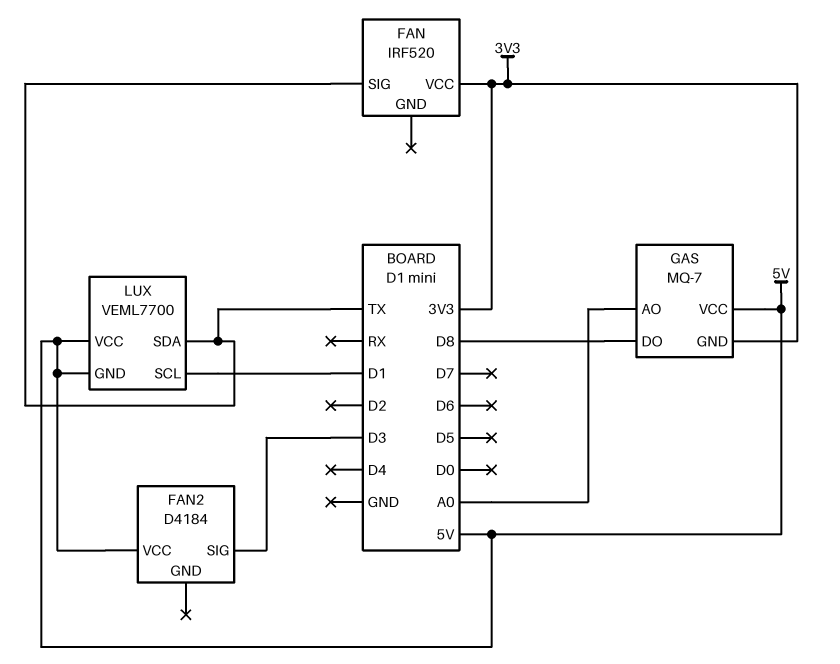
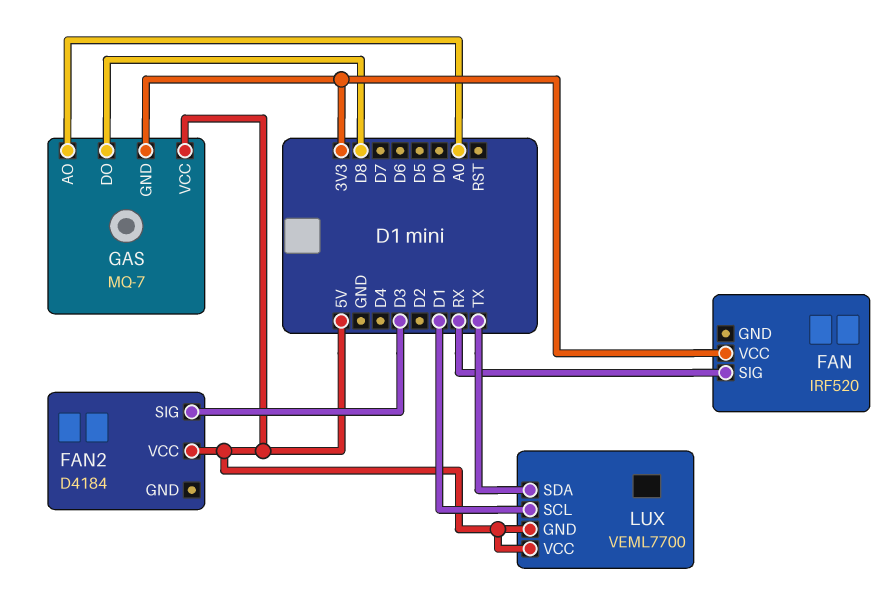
FAN pin SIG: TX -> RX

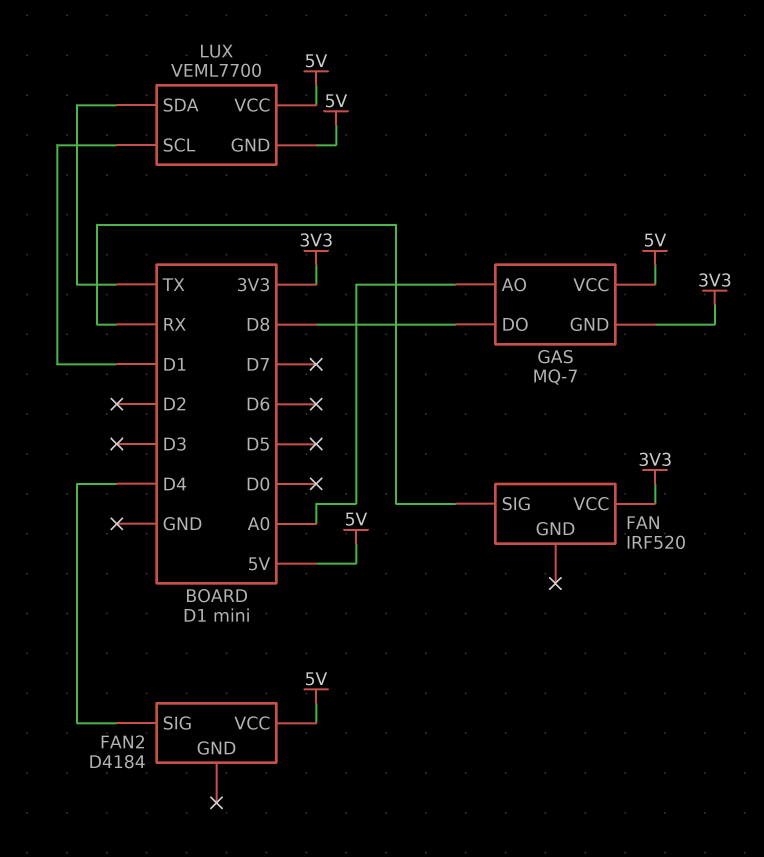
FAN2 pin SIG: D3 -> D4

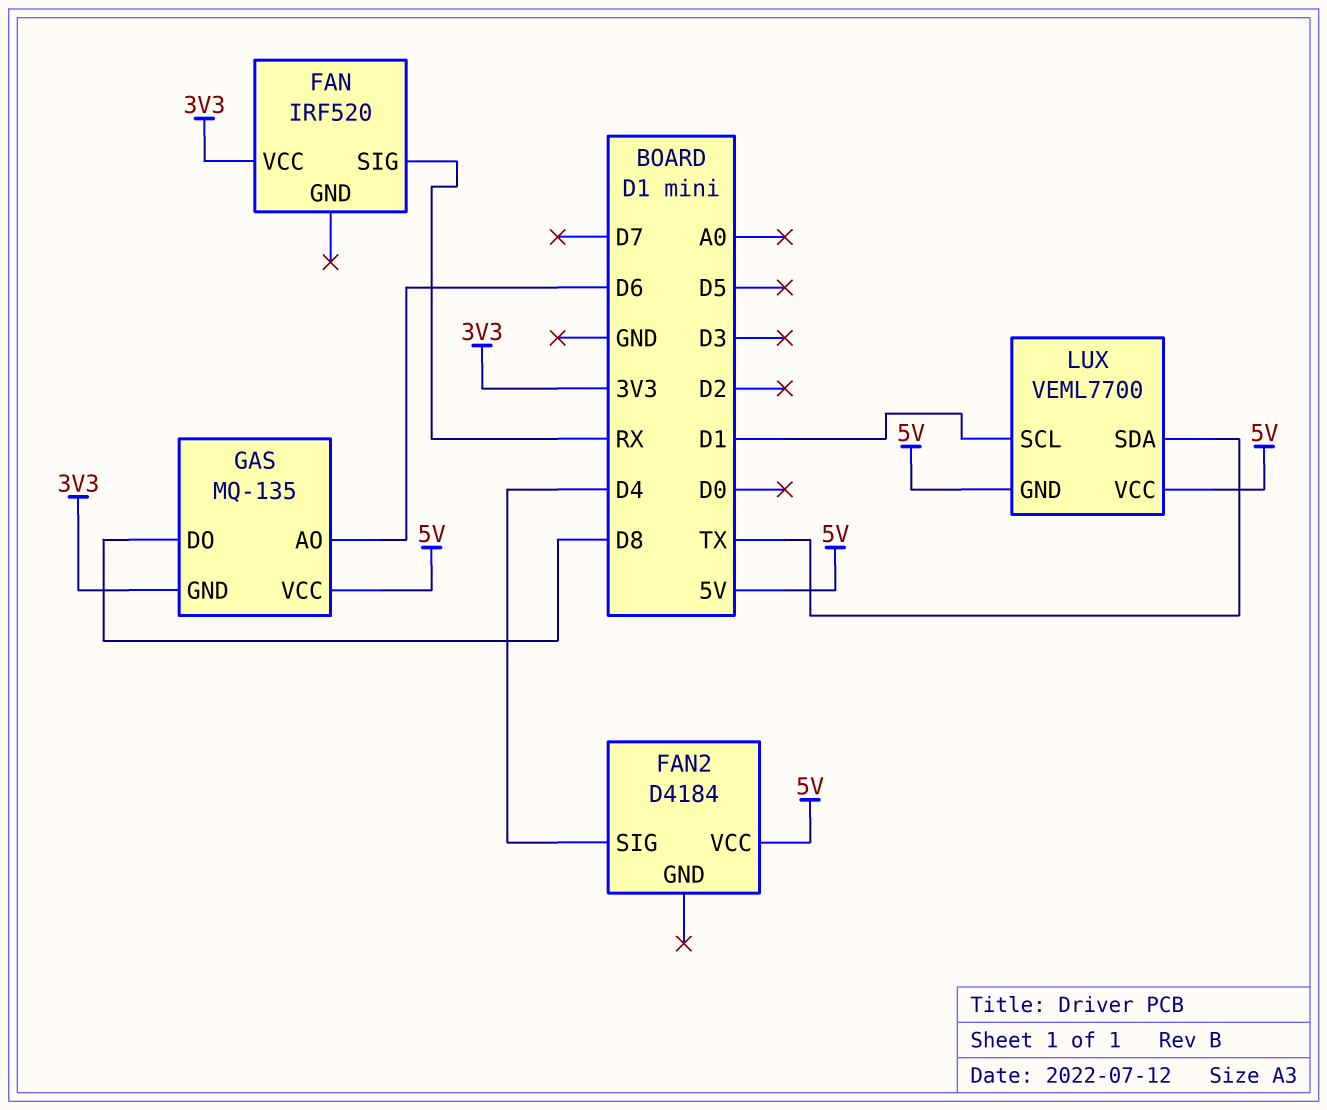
GAS: MQ-7 -> MQ-135
GAS pin AO: A0 -> D6

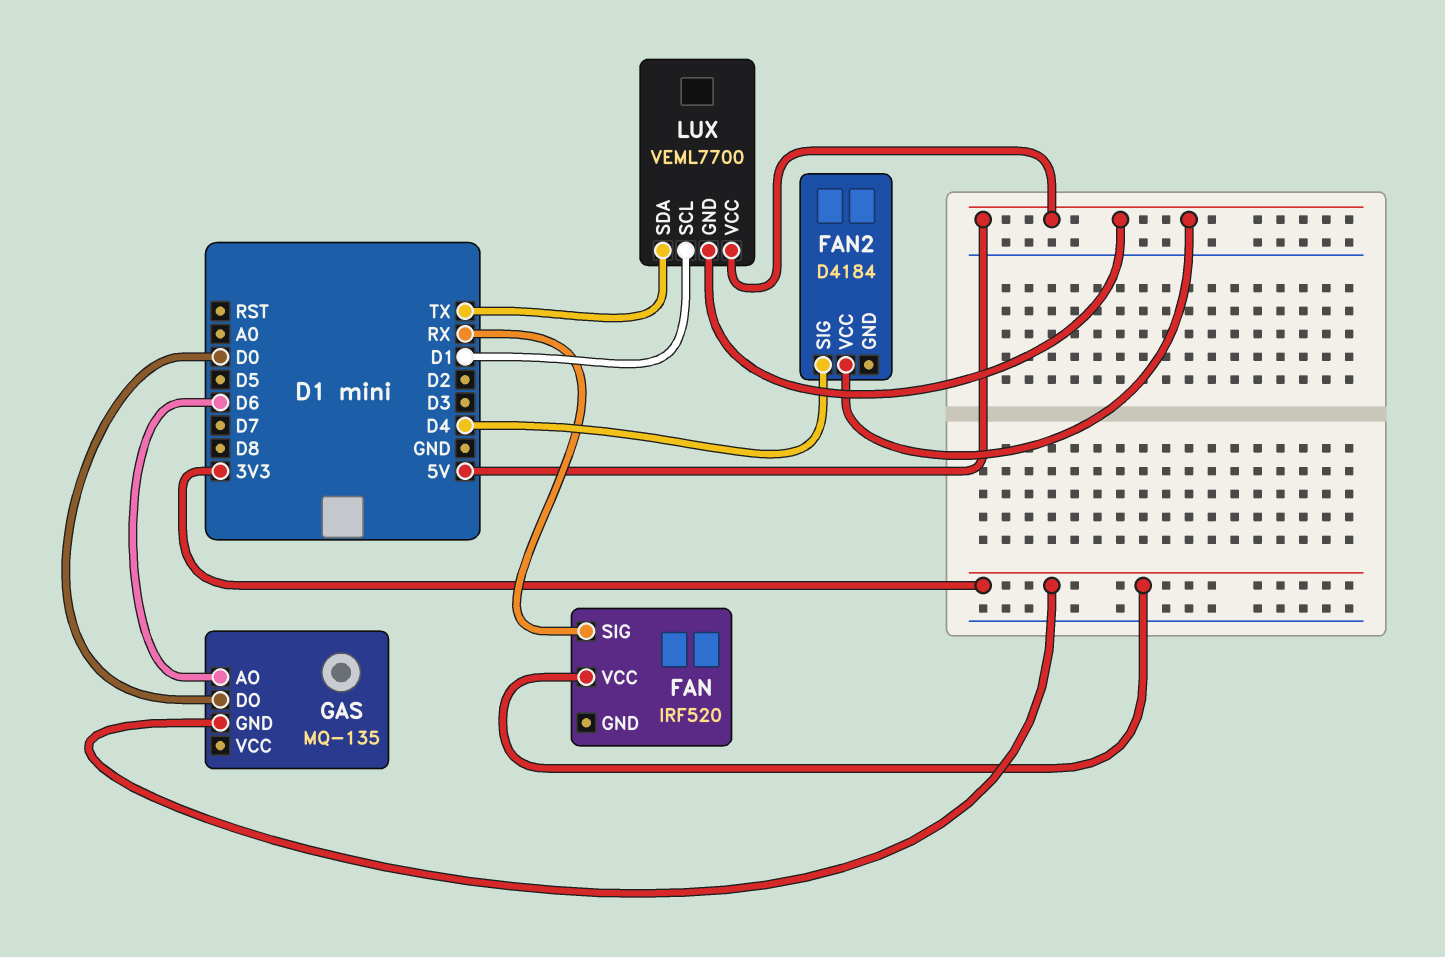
GAS pin DO: D8 -> D0
GAS pin VCC: 5V -> none

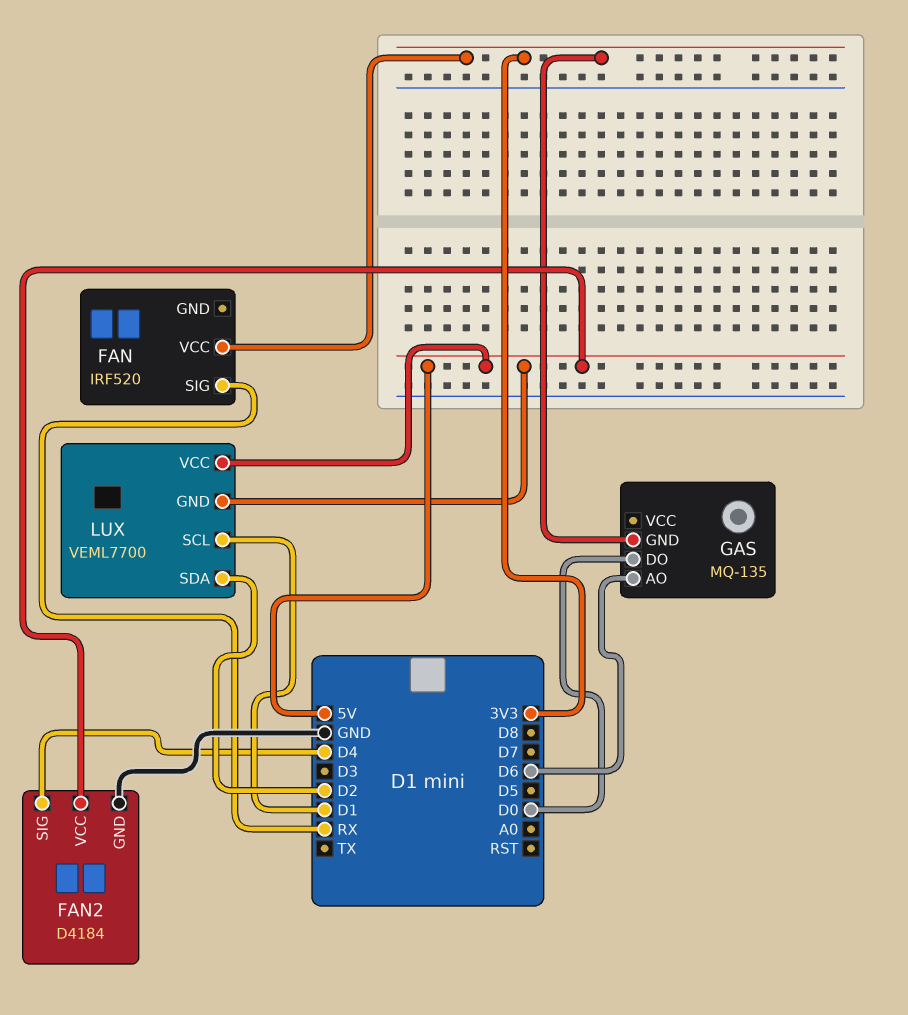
FAN2 pin GND: none -> GND
LUX pin SDA: TX -> D2

